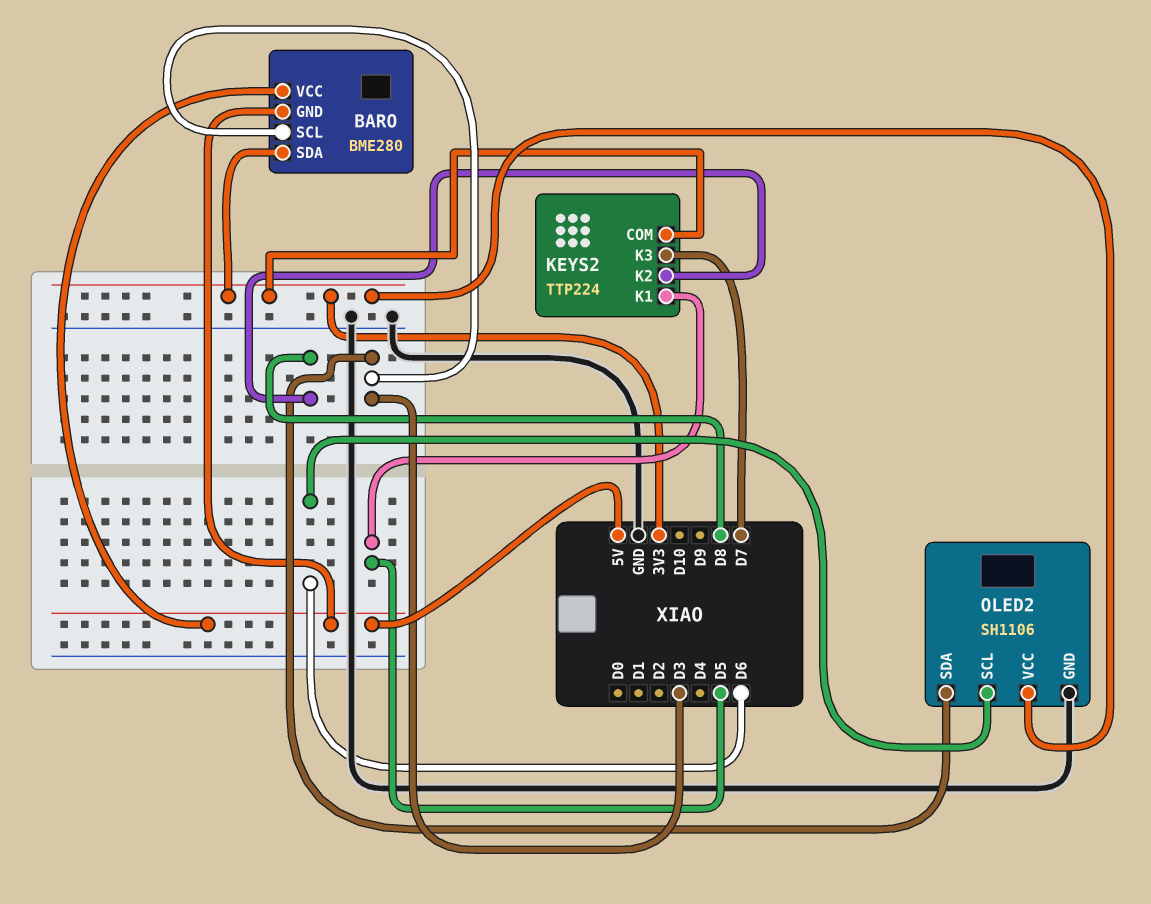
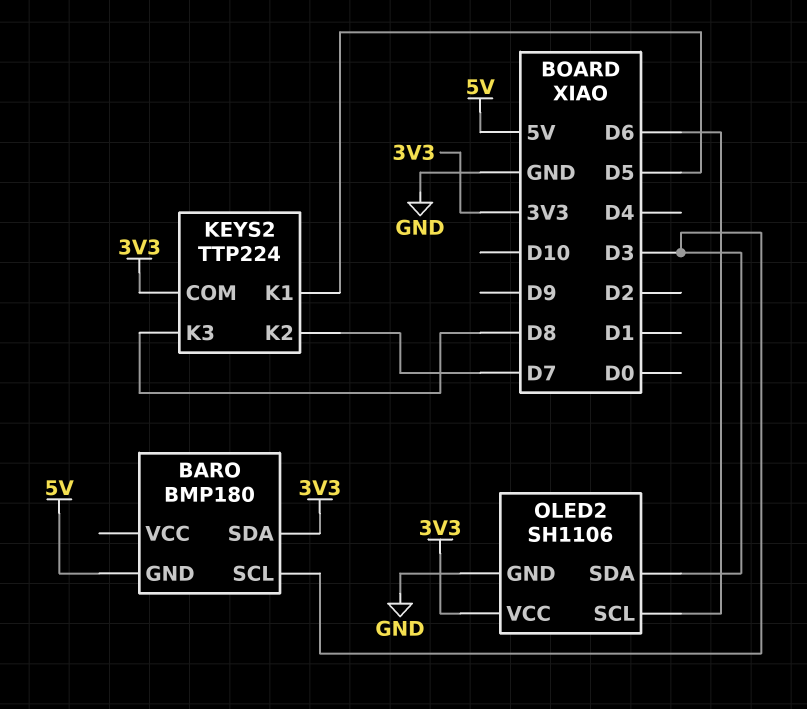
BARO: BME280 -> BMP180
BARO pin VCC: 5V -> none
KEYS2 pin K2: D8 -> D7
KEYS2 pin K3: D7 -> D8

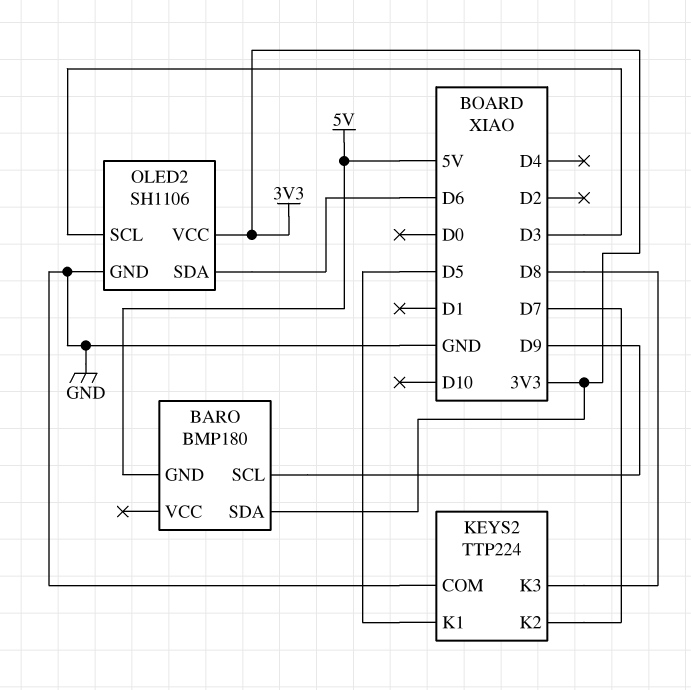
BARO pin SCL: D3 -> D9
KEYS2 pin COM: 3V3 -> GND
OLED2 pin SCL: D6 -> D3
OLED2 pin SDA: D3 -> D6

